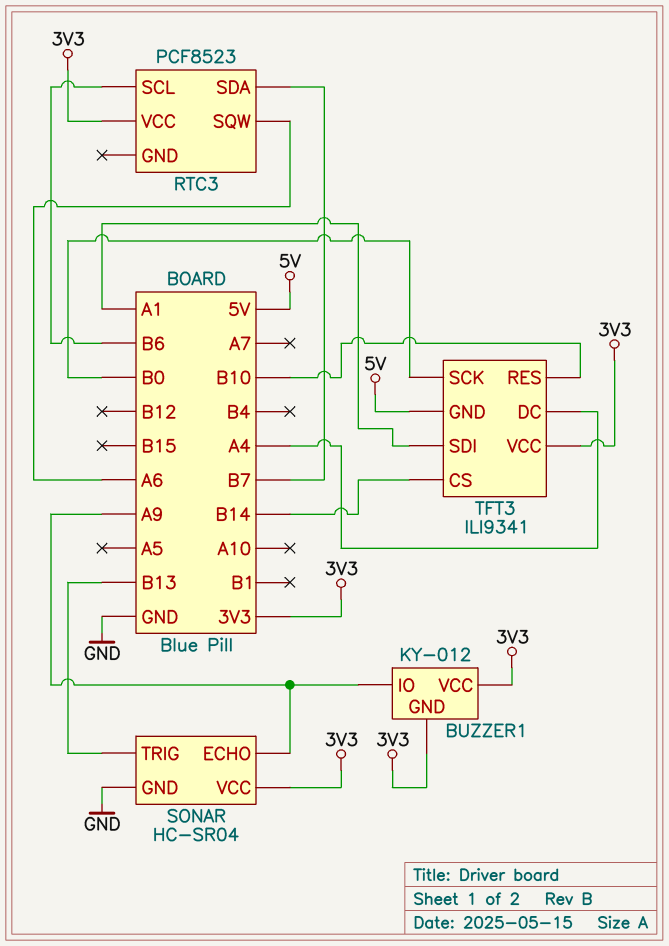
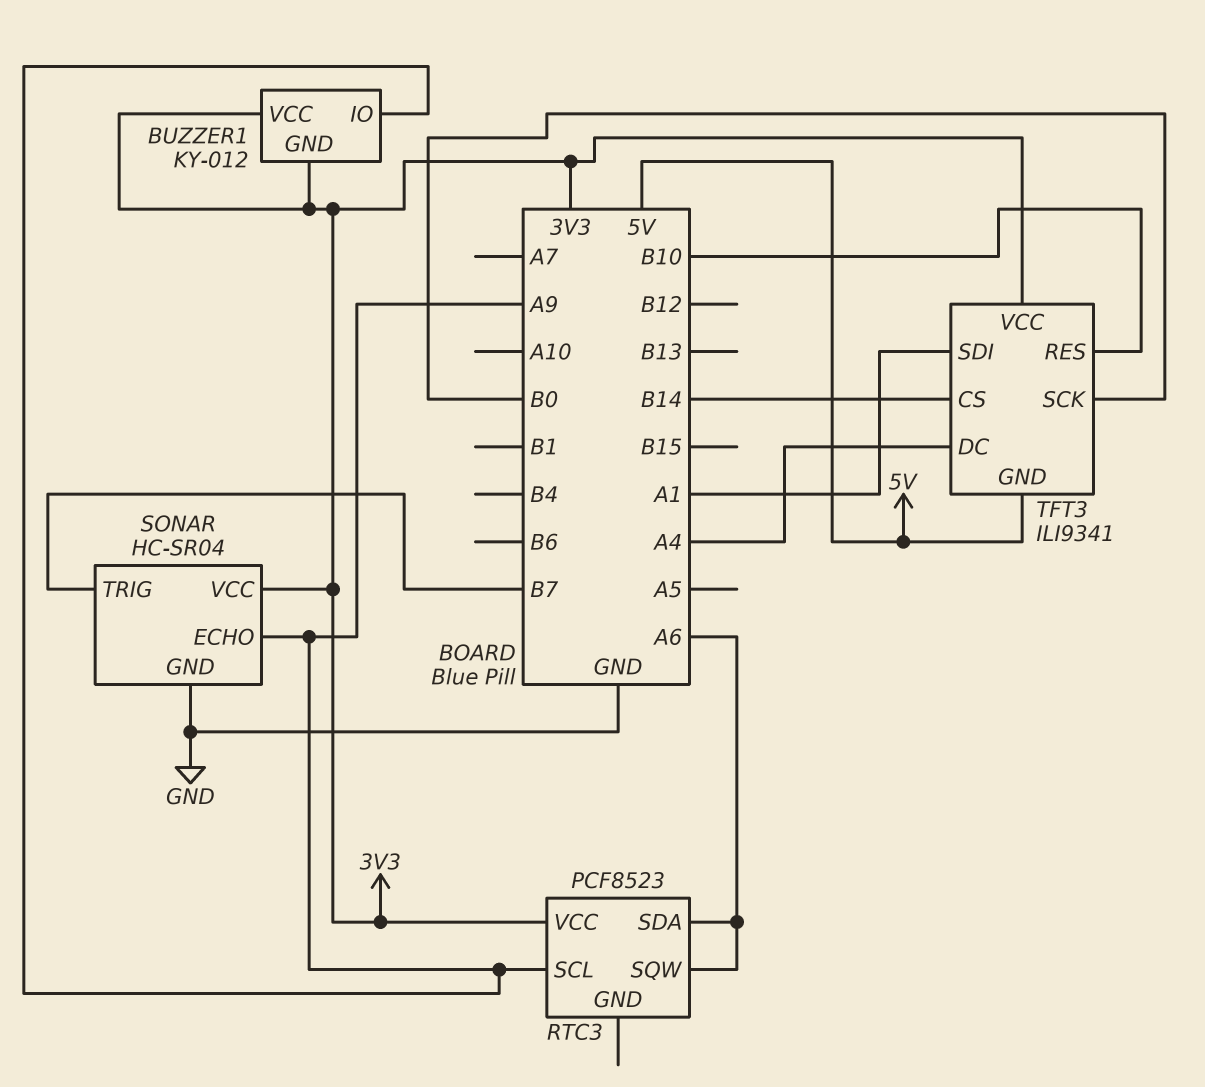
RTC3 pin SCL: B6 -> A9
RTC3 pin SDA: B7 -> A6
SONAR pin TRIG: B13 -> B7

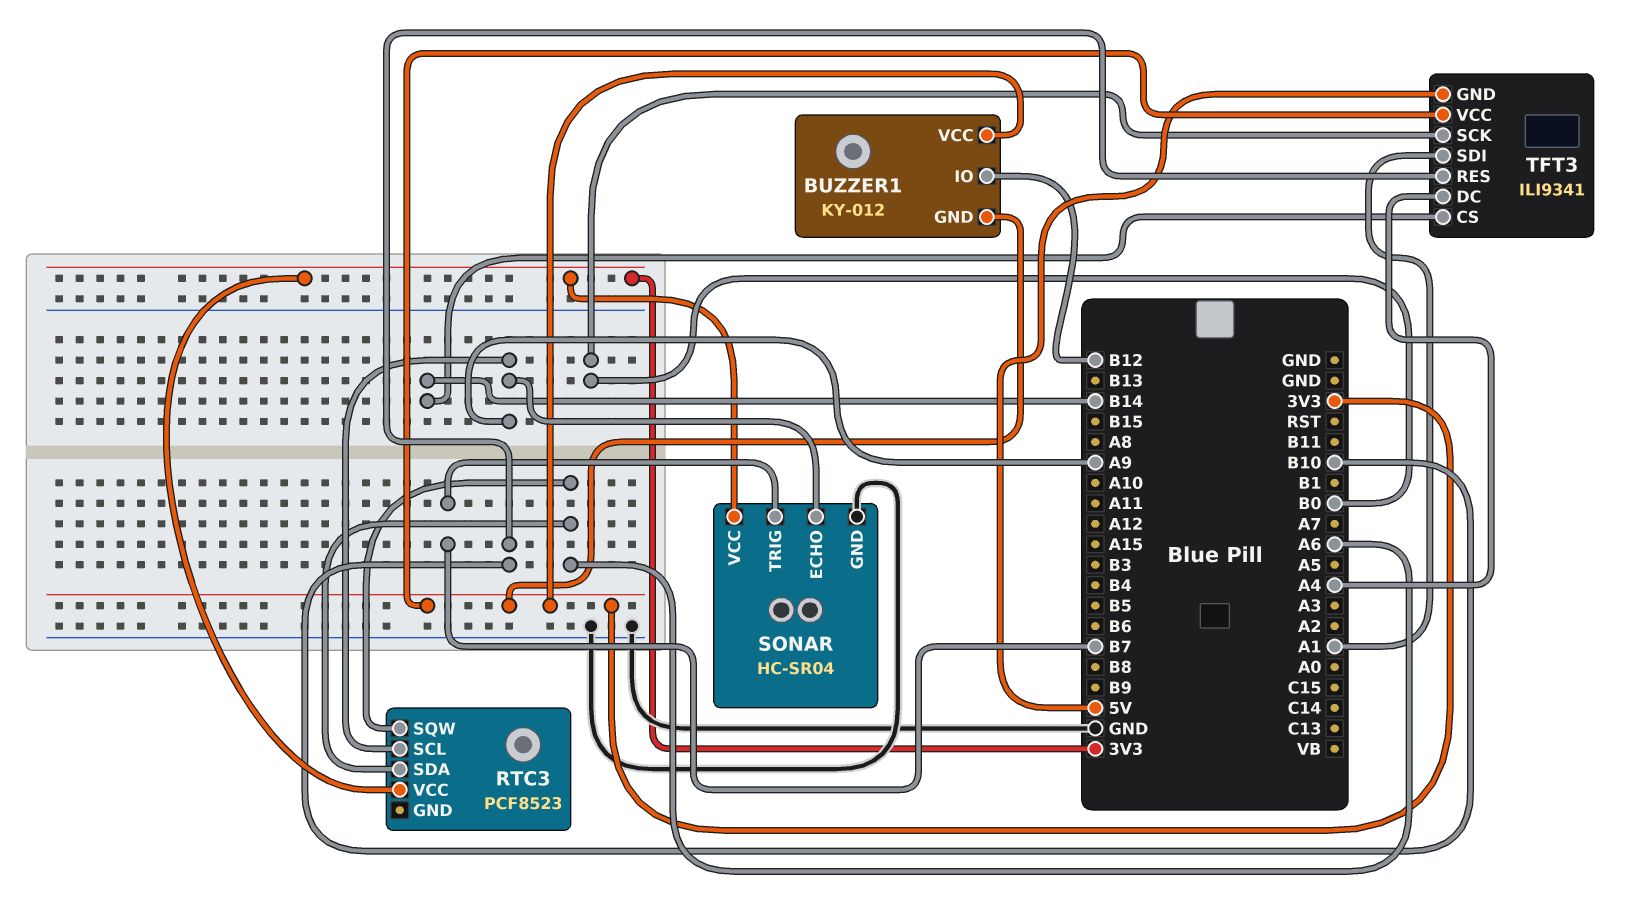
BUZZER1 pin IO: A9 -> B12

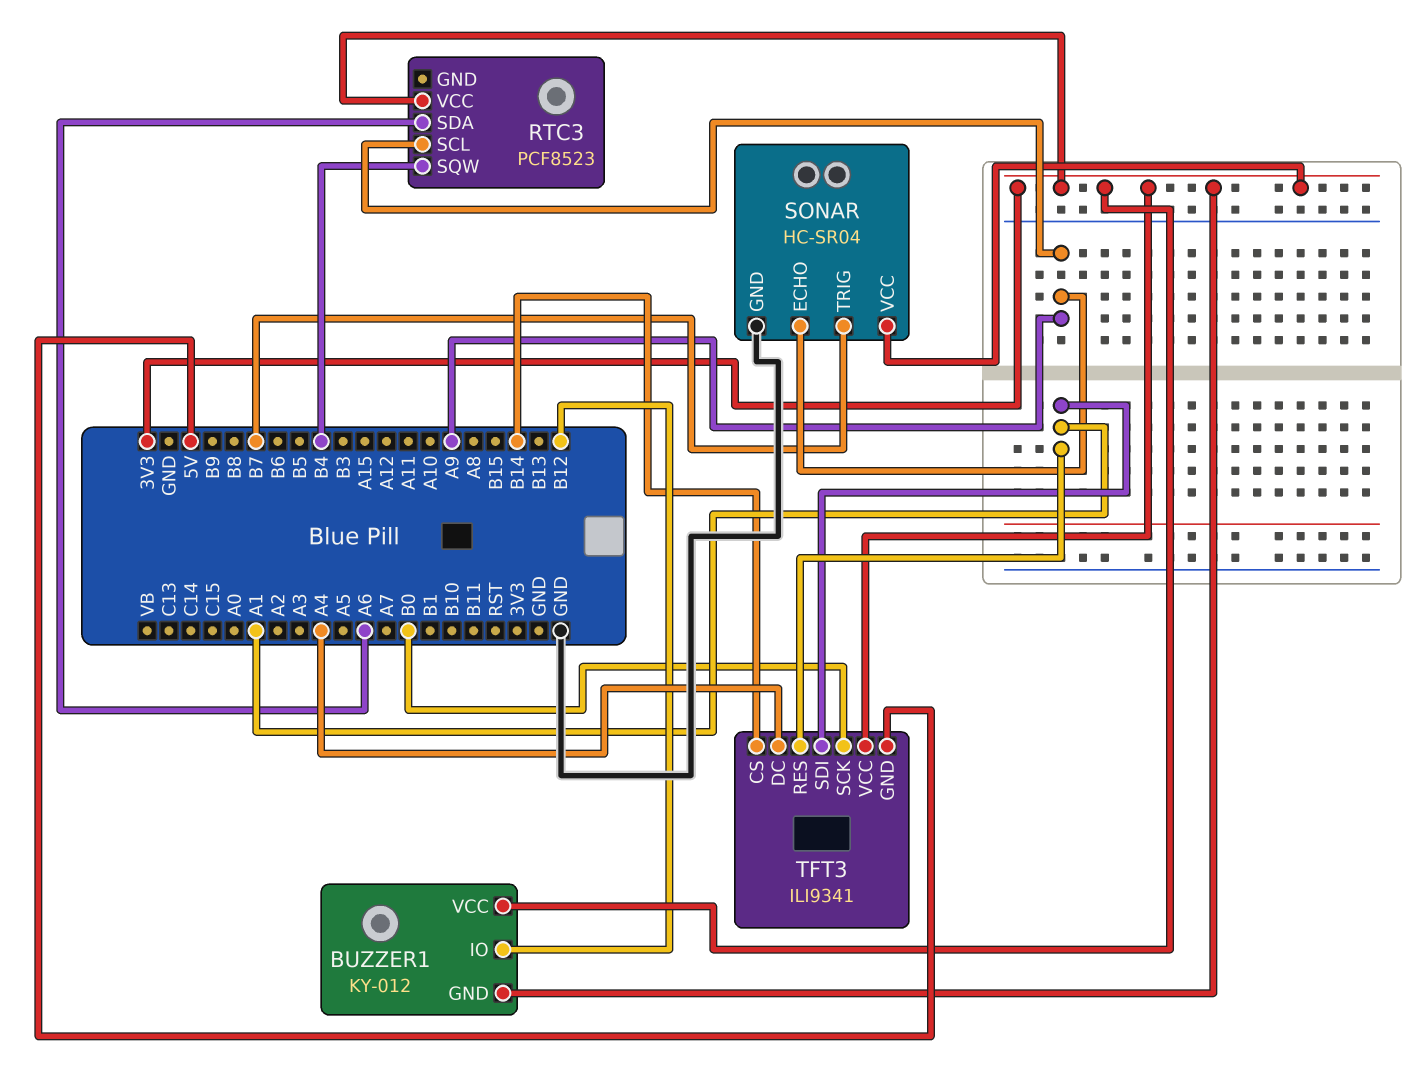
RTC3 pin SQW: A6 -> B4
TFT3 pin RES: B10 -> A1

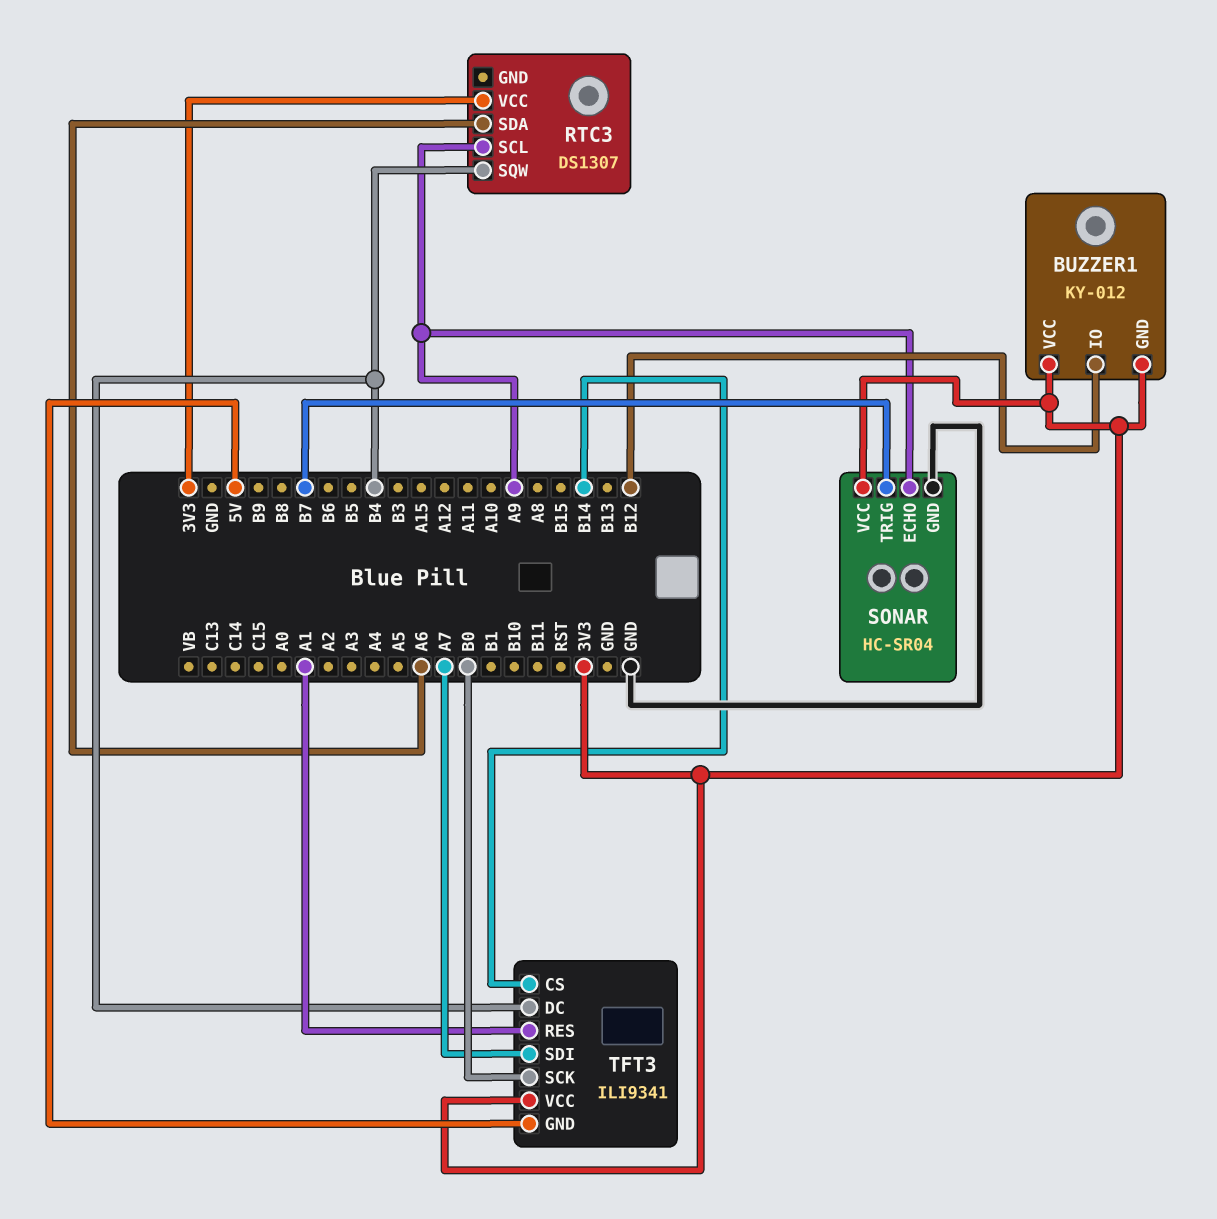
RTC3: PCF8523 -> DS1307
TFT3 pin DC: A4 -> B4
TFT3 pin SDI: A1 -> A7

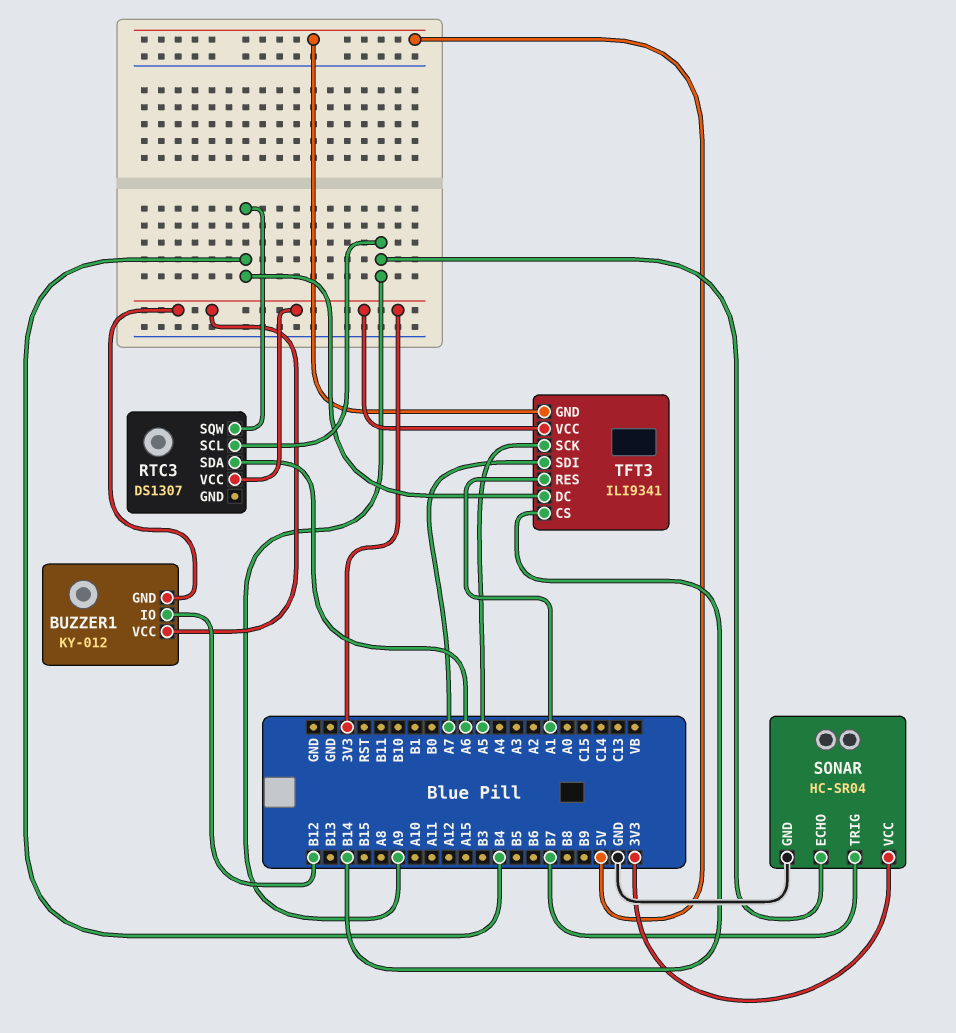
TFT3 pin SCK: B0 -> A5

